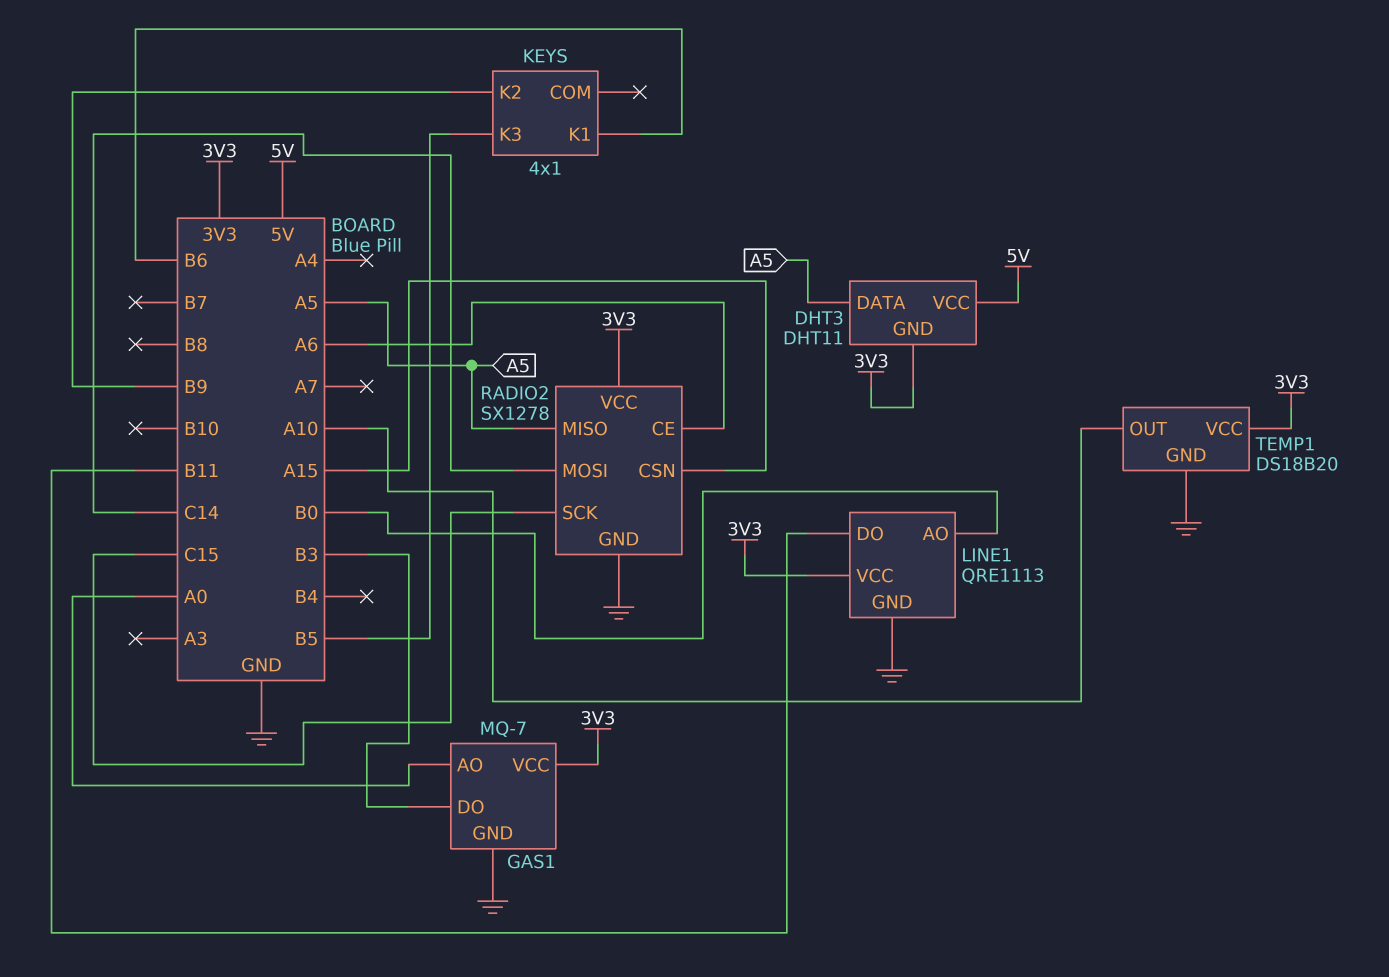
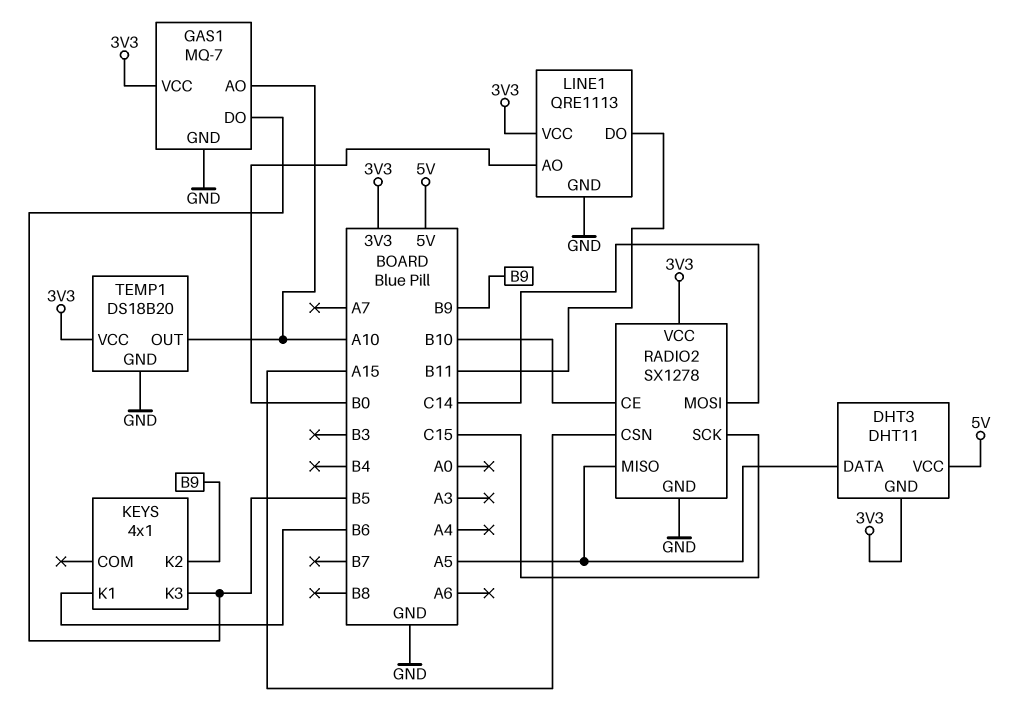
GAS1 pin AO: A0 -> A10
GAS1 pin DO: B3 -> B5
RADIO2 pin CE: A6 -> B10

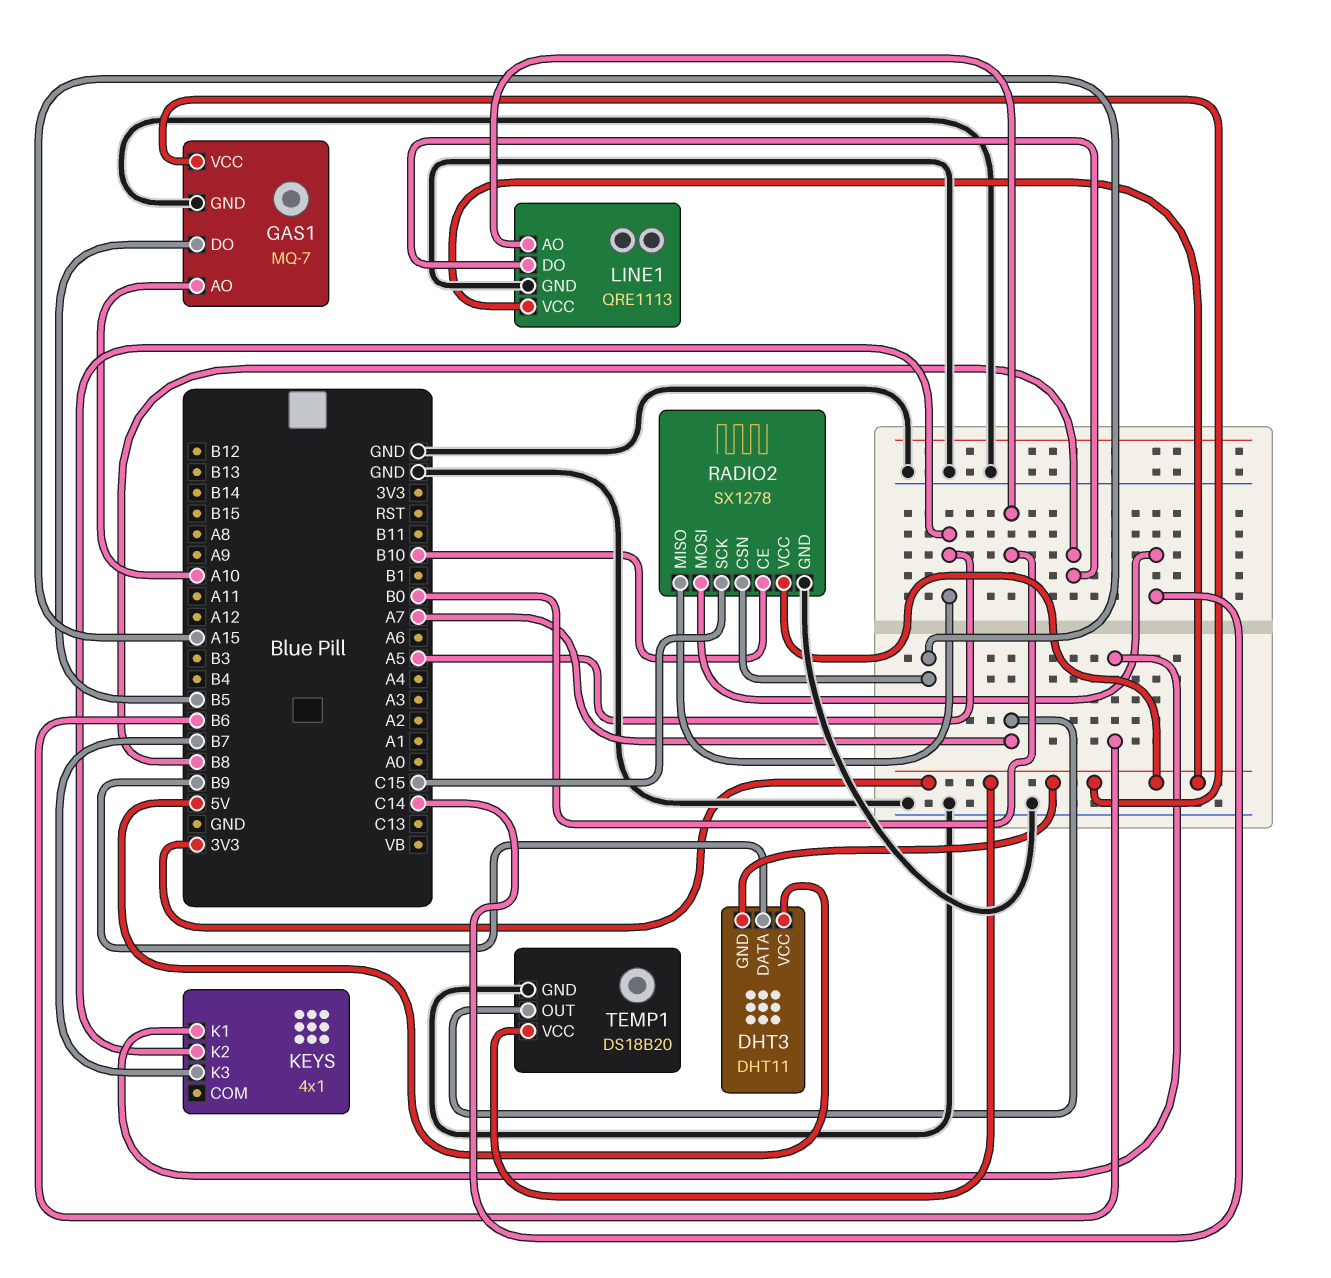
DHT3 pin DATA: A5 -> B9
KEYS pin K2: B9 -> A5
KEYS pin K3: B5 -> B7
LINE1 pin DO: B11 -> B8
TEMP1 pin OUT: A10 -> A7

